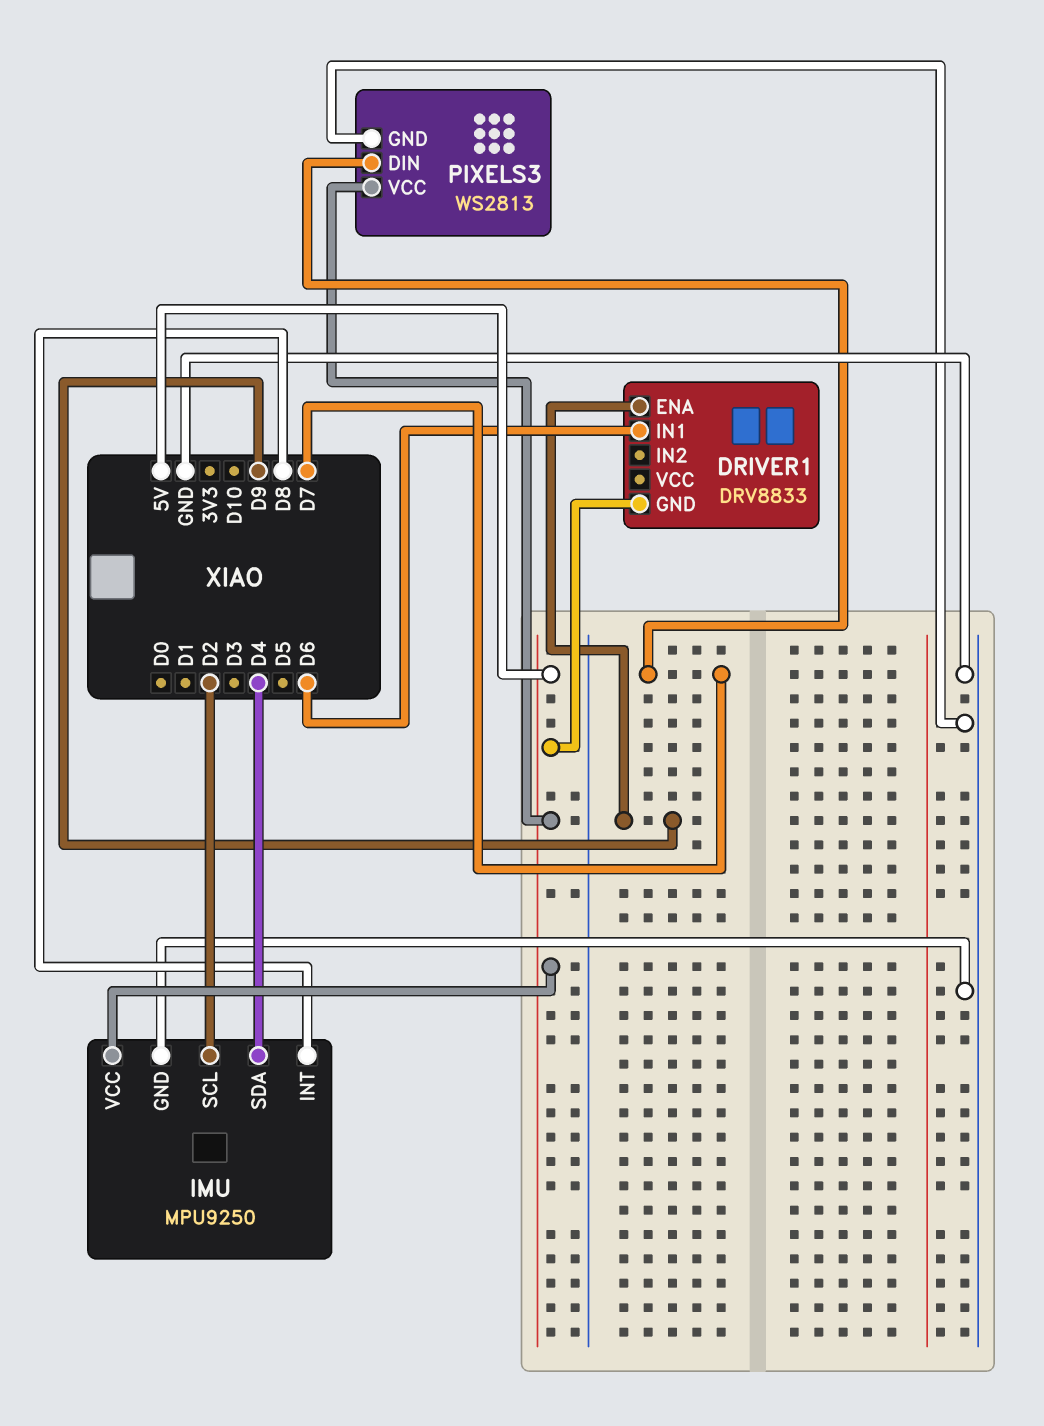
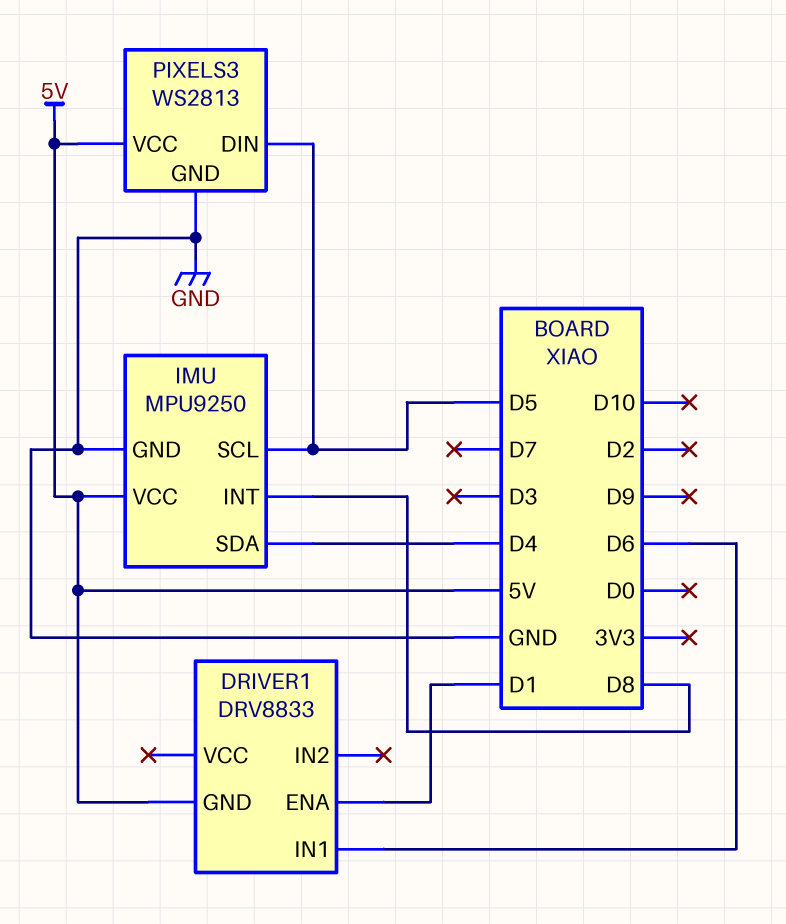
DRIVER1 pin ENA: D9 -> D1
IMU pin SCL: D2 -> D5
PIXELS3 pin DIN: D7 -> D5

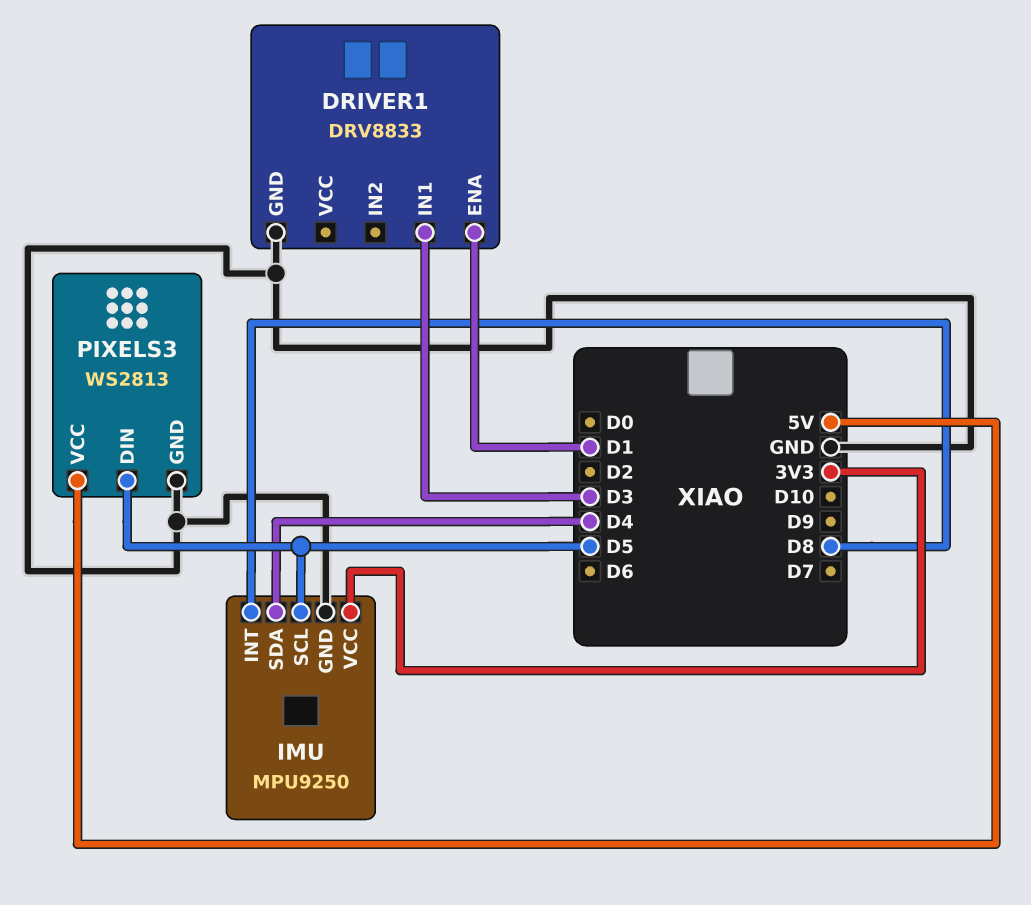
DRIVER1 pin GND: 5V -> GND
DRIVER1 pin IN1: D6 -> D3
IMU pin VCC: 5V -> 3V3

